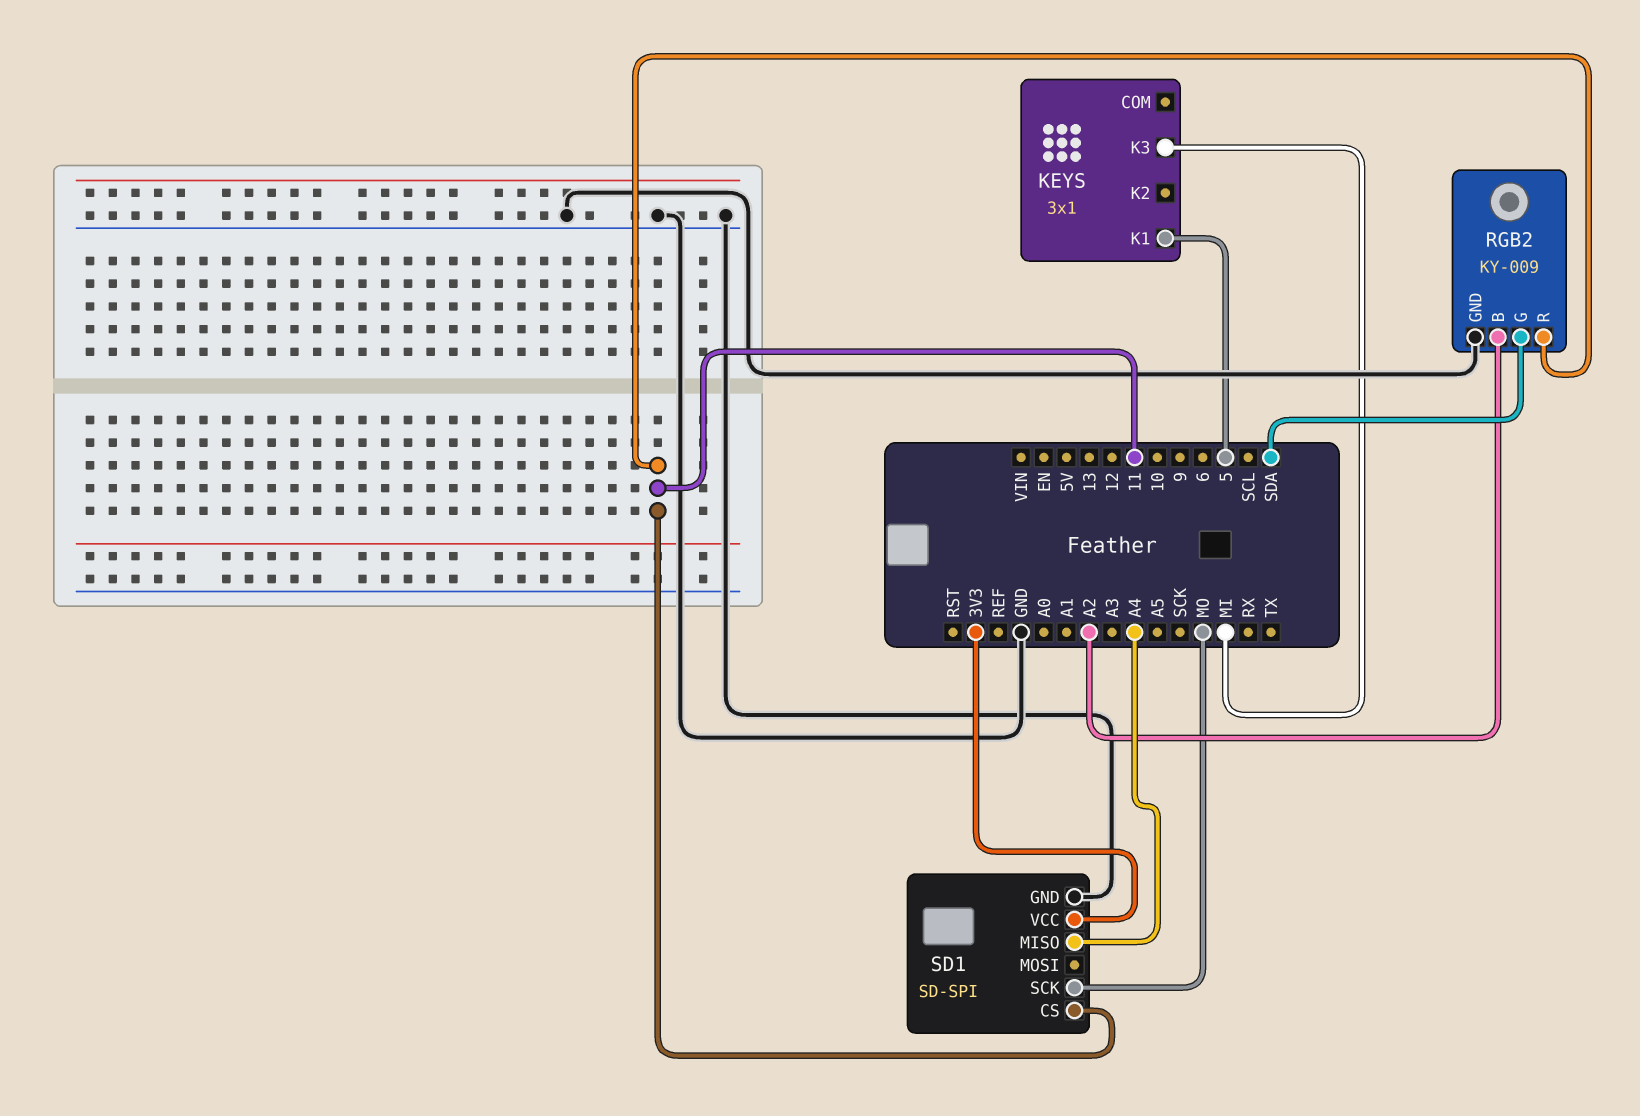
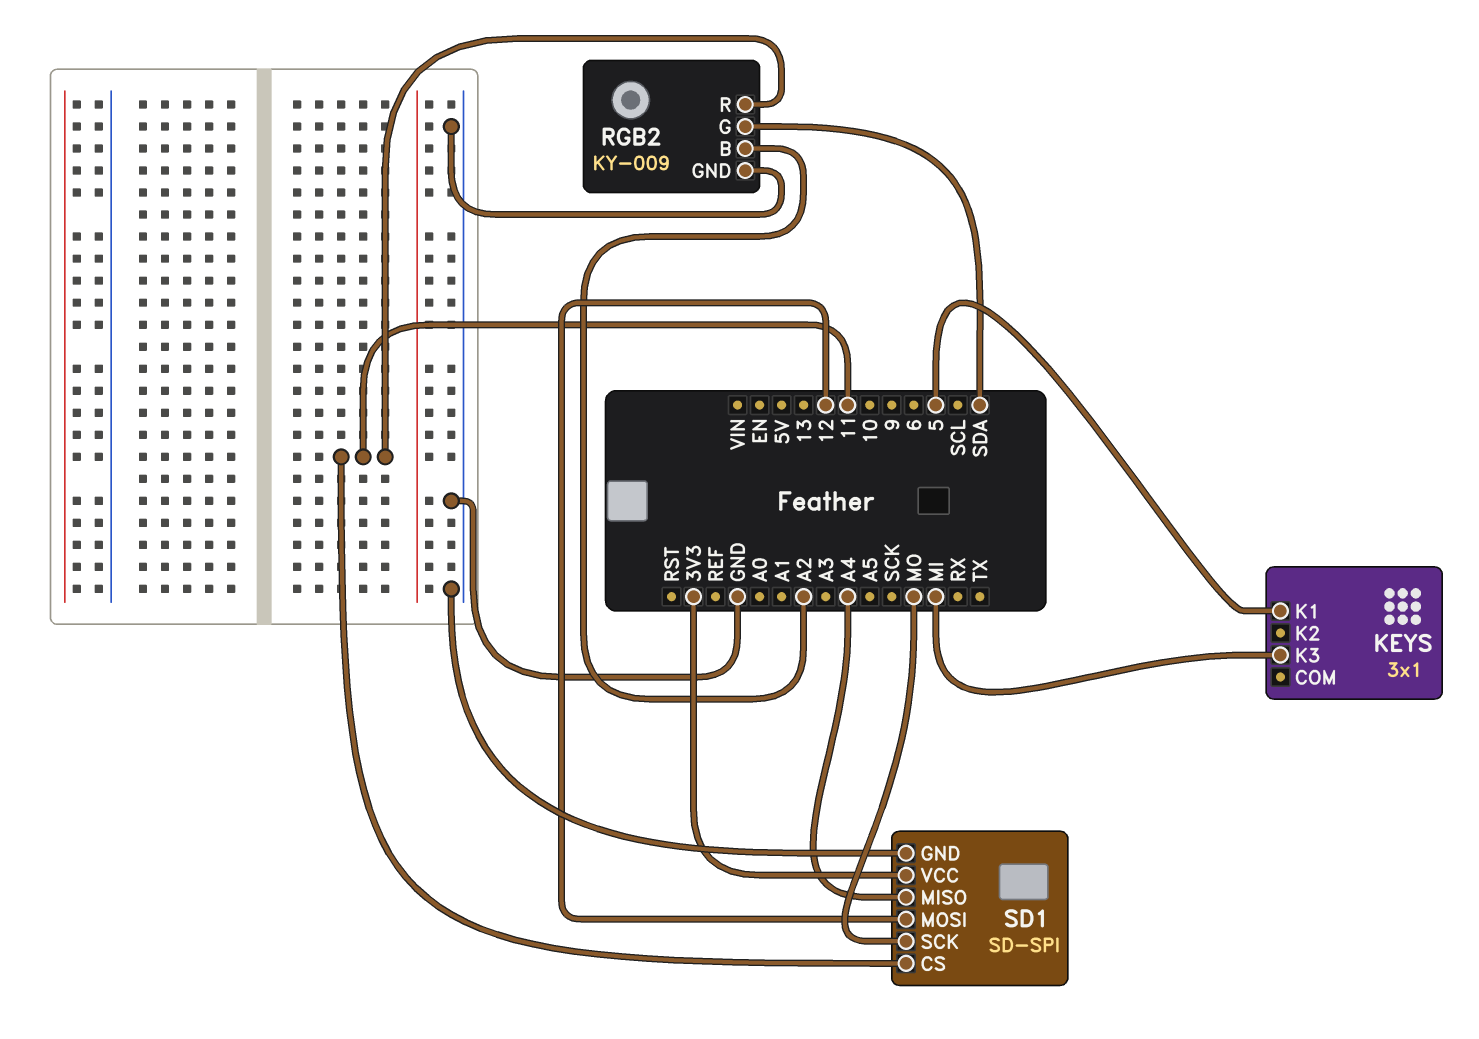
SD1 pin MOSI: none -> 12

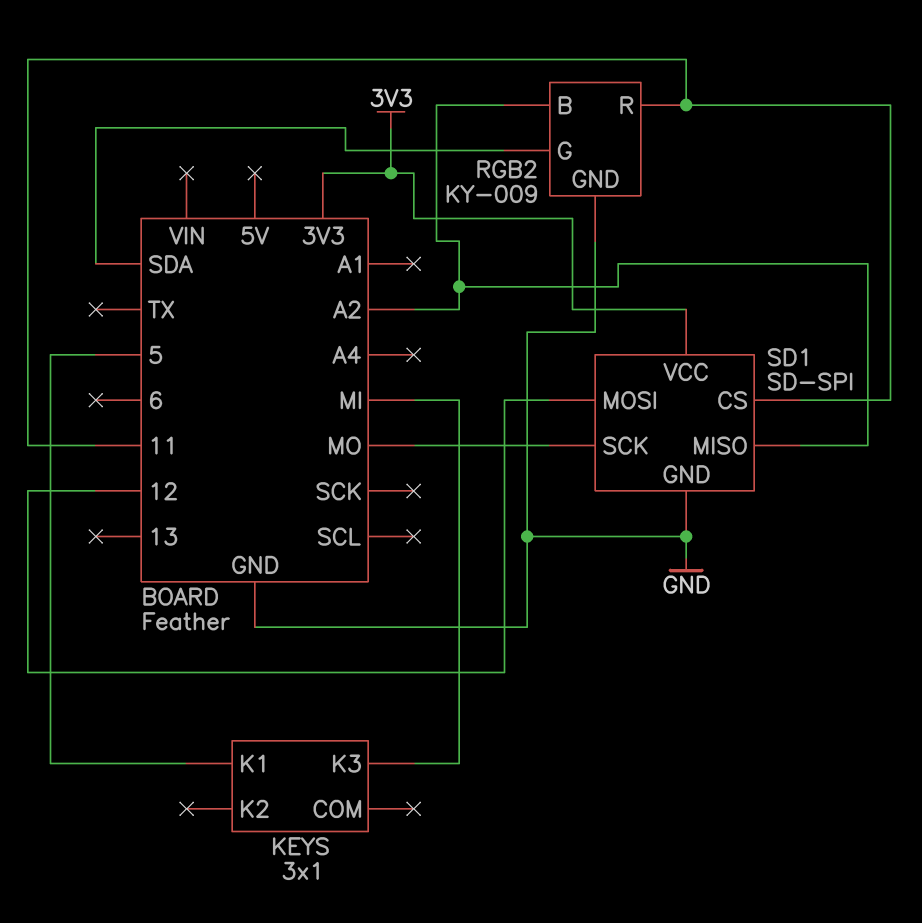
SD1 pin MISO: A4 -> A2

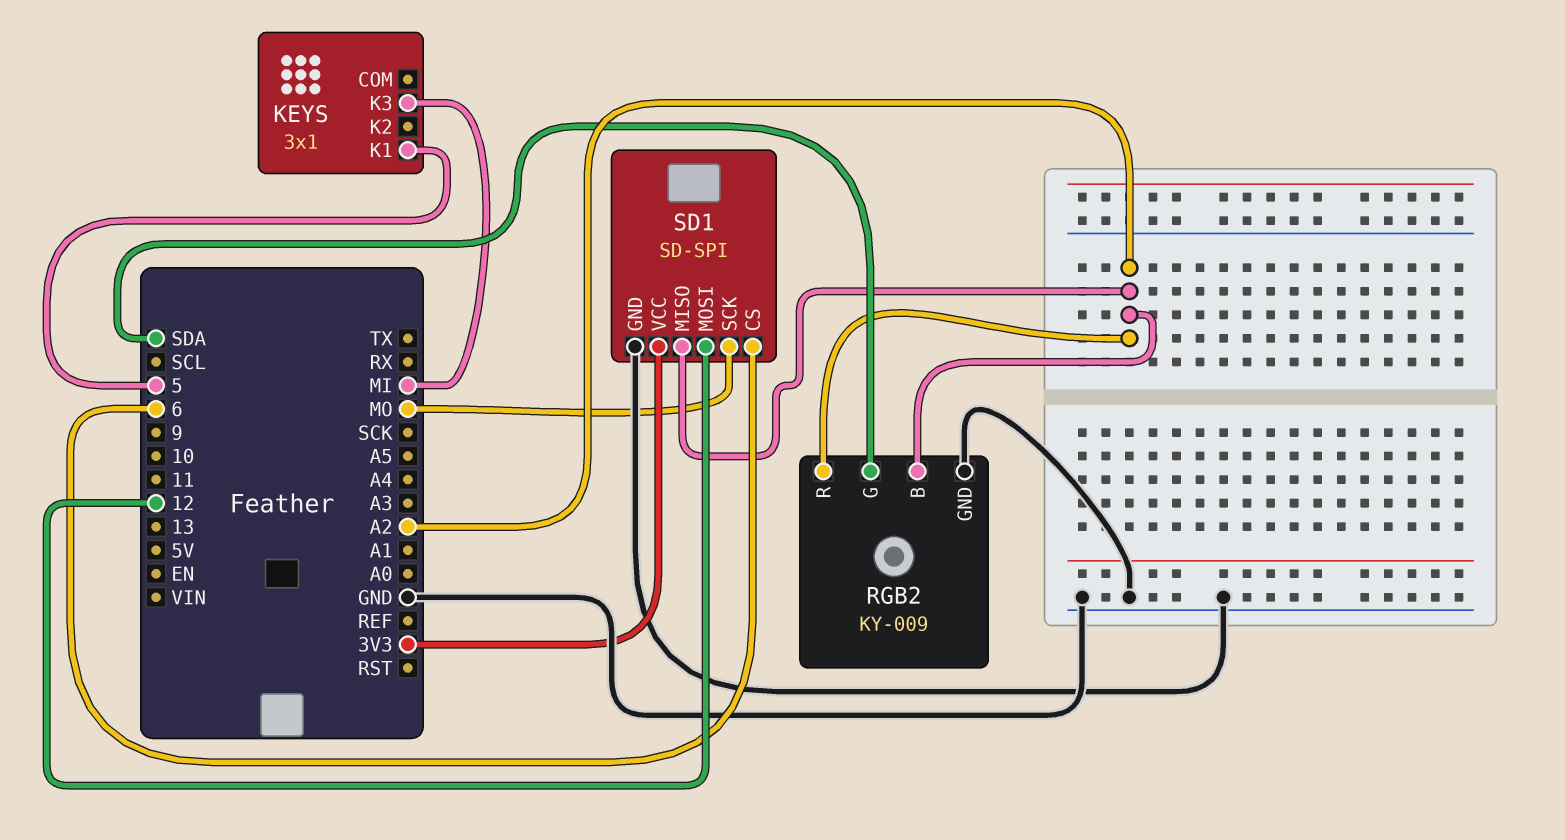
RGB2 pin R: 11 -> A2
SD1 pin CS: 11 -> 6

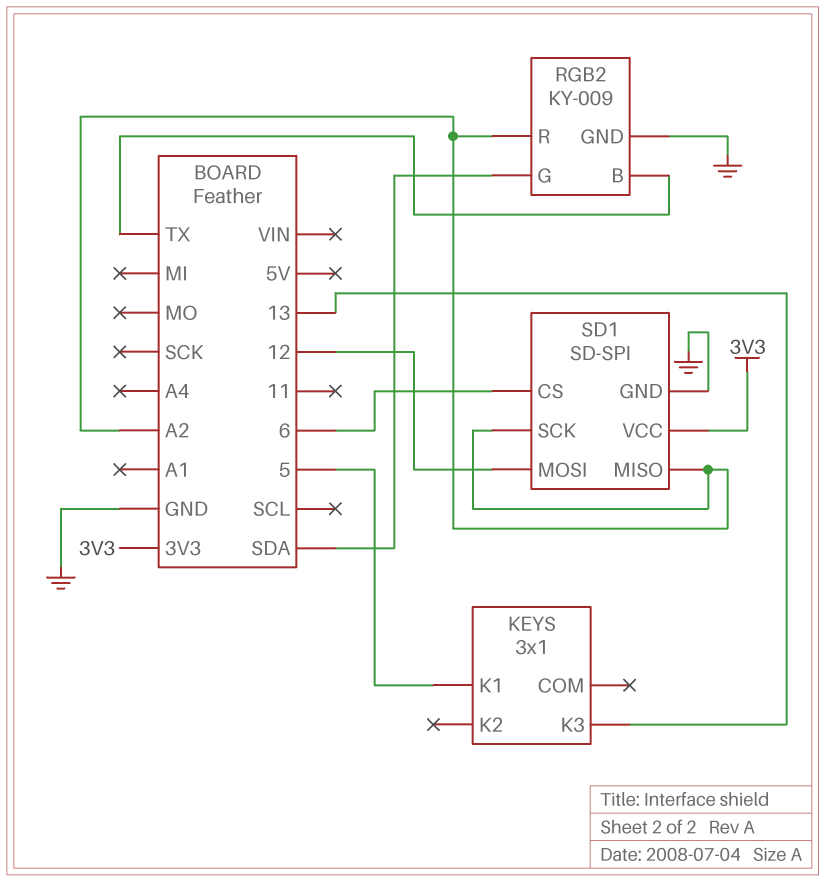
KEYS pin K3: MI -> 13
RGB2 pin B: A2 -> TX
SD1 pin SCK: MO -> A2

